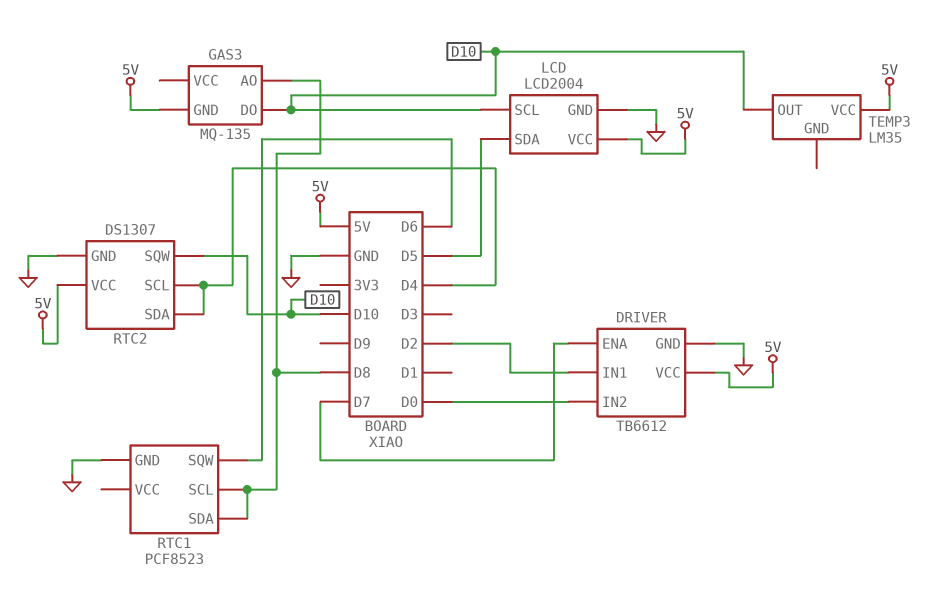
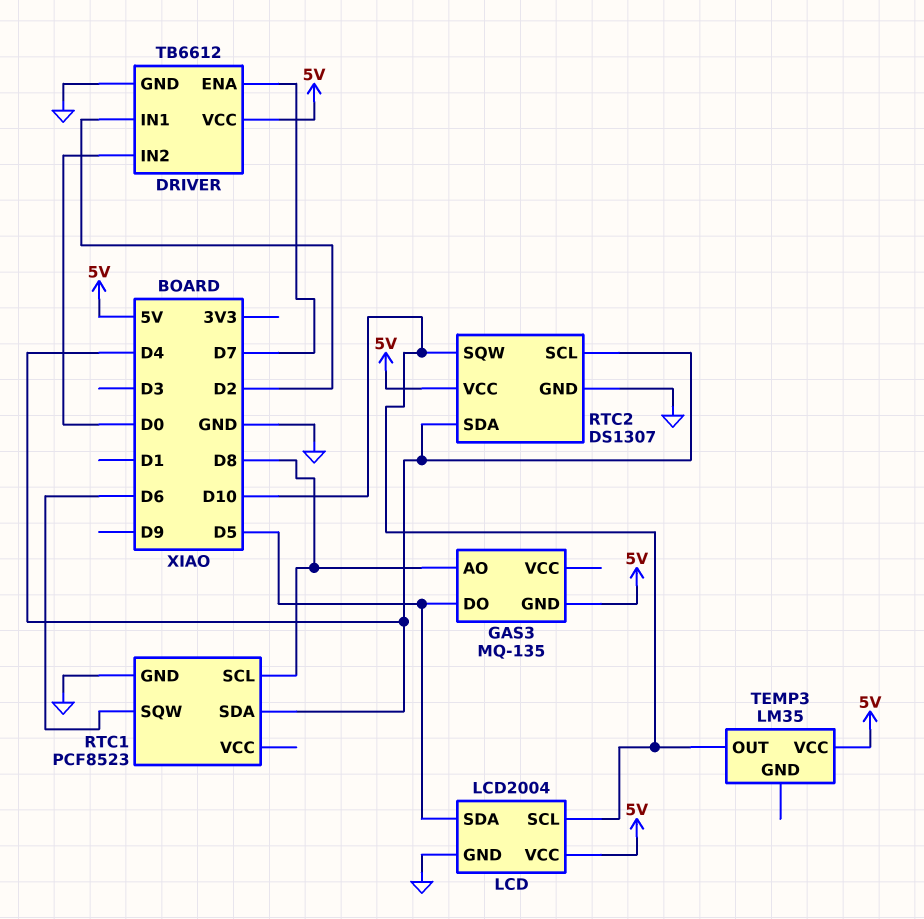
GAS3 pin DO: D10 -> D5
RTC1 pin SDA: D8 -> D4

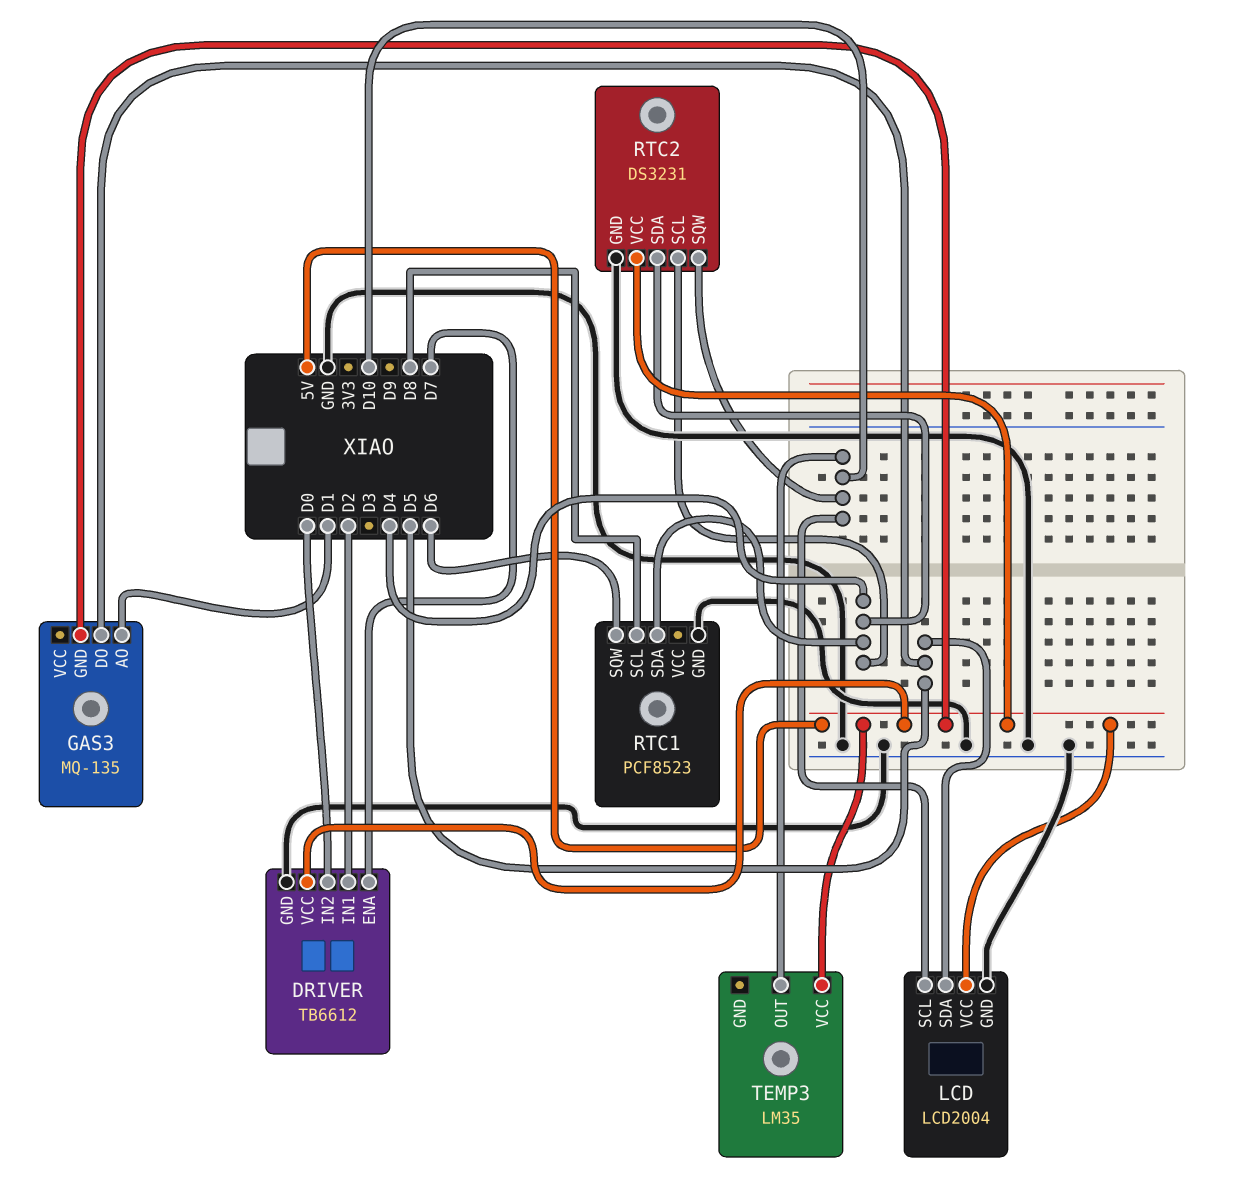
GAS3 pin AO: D8 -> D1
RTC2: DS1307 -> DS3231

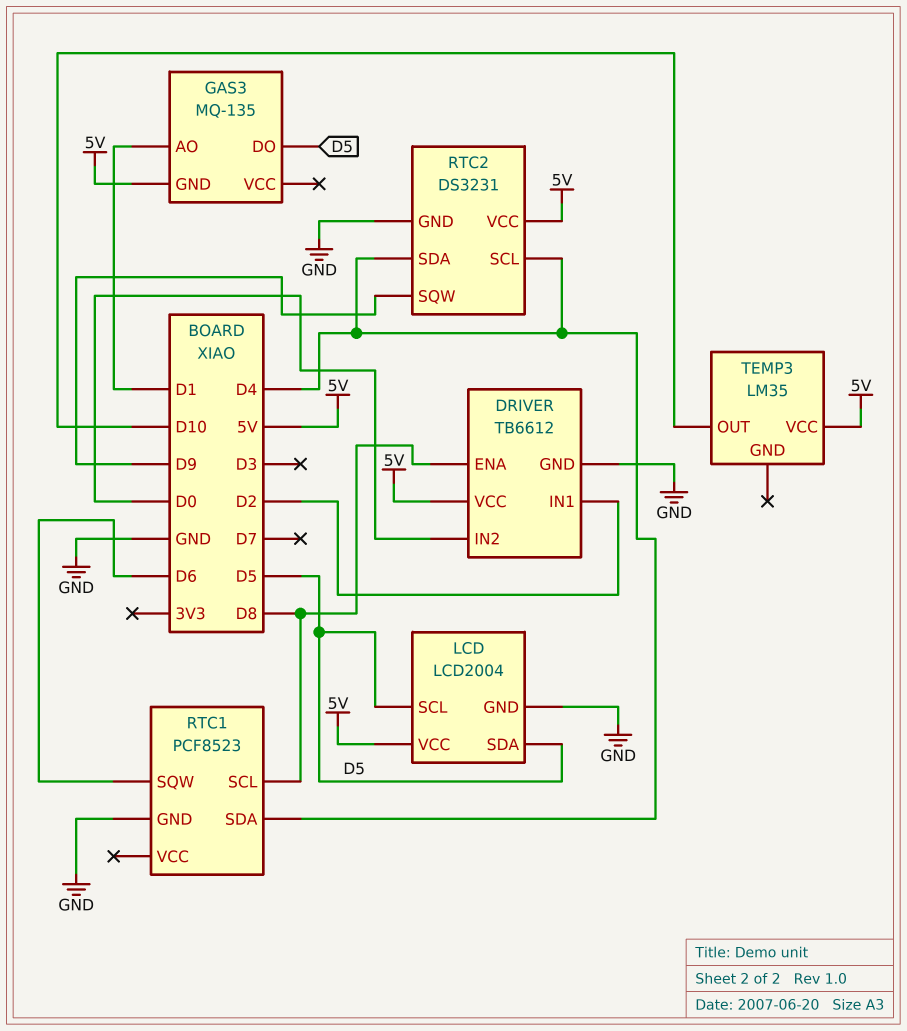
DRIVER pin ENA: D7 -> D8
LCD pin SCL: D10 -> D5
RTC2 pin SQW: D10 -> D9

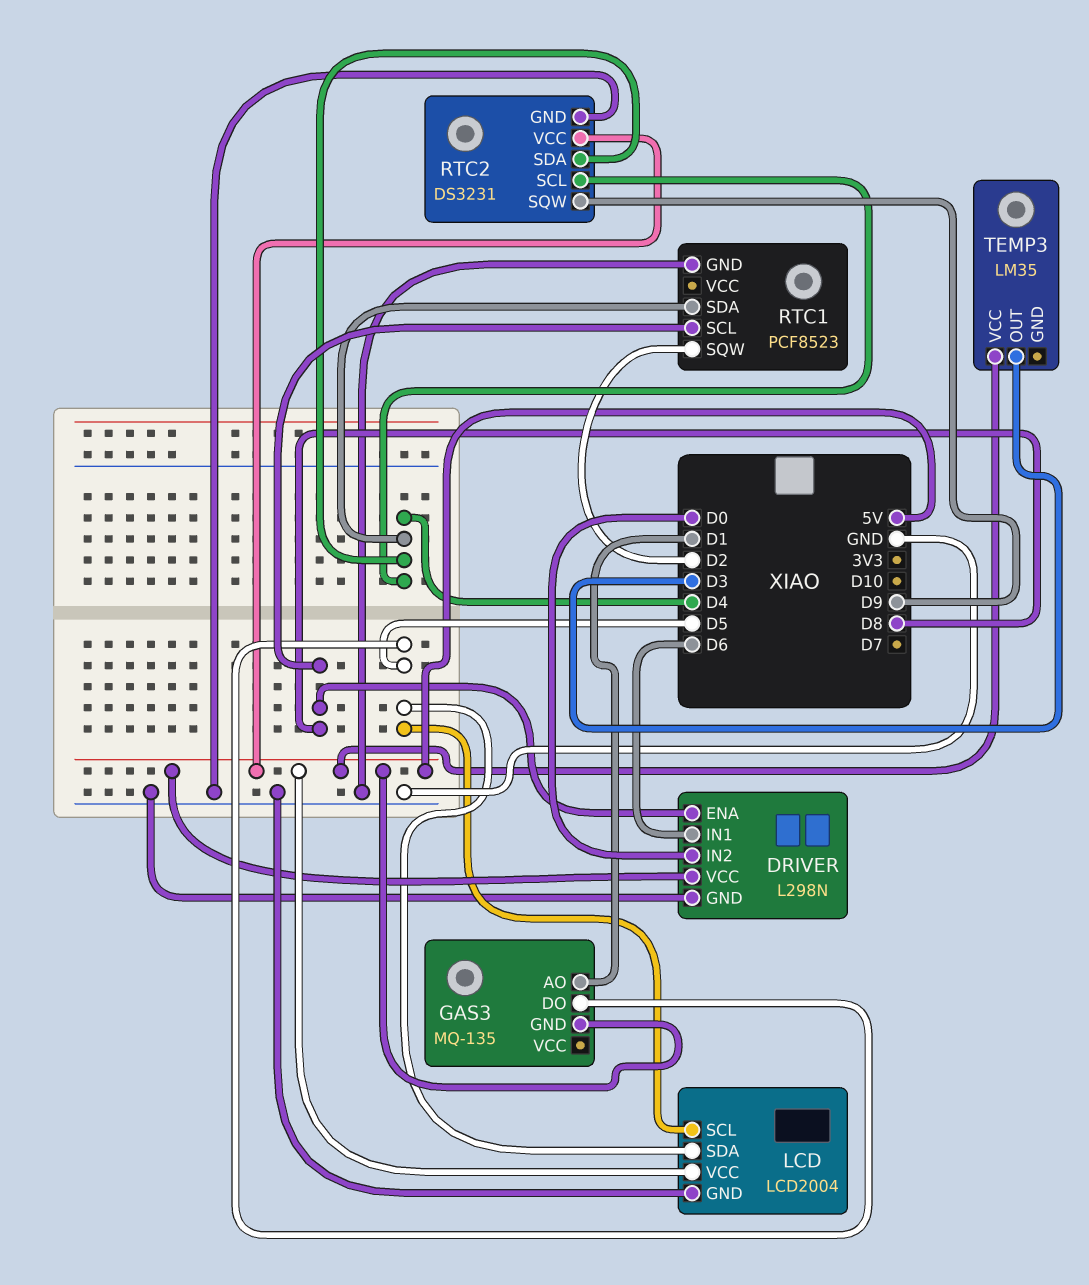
DRIVER: TB6612 -> L298N
DRIVER pin IN1: D2 -> D6
RTC1 pin SQW: D6 -> D2
TEMP3 pin OUT: D10 -> D3

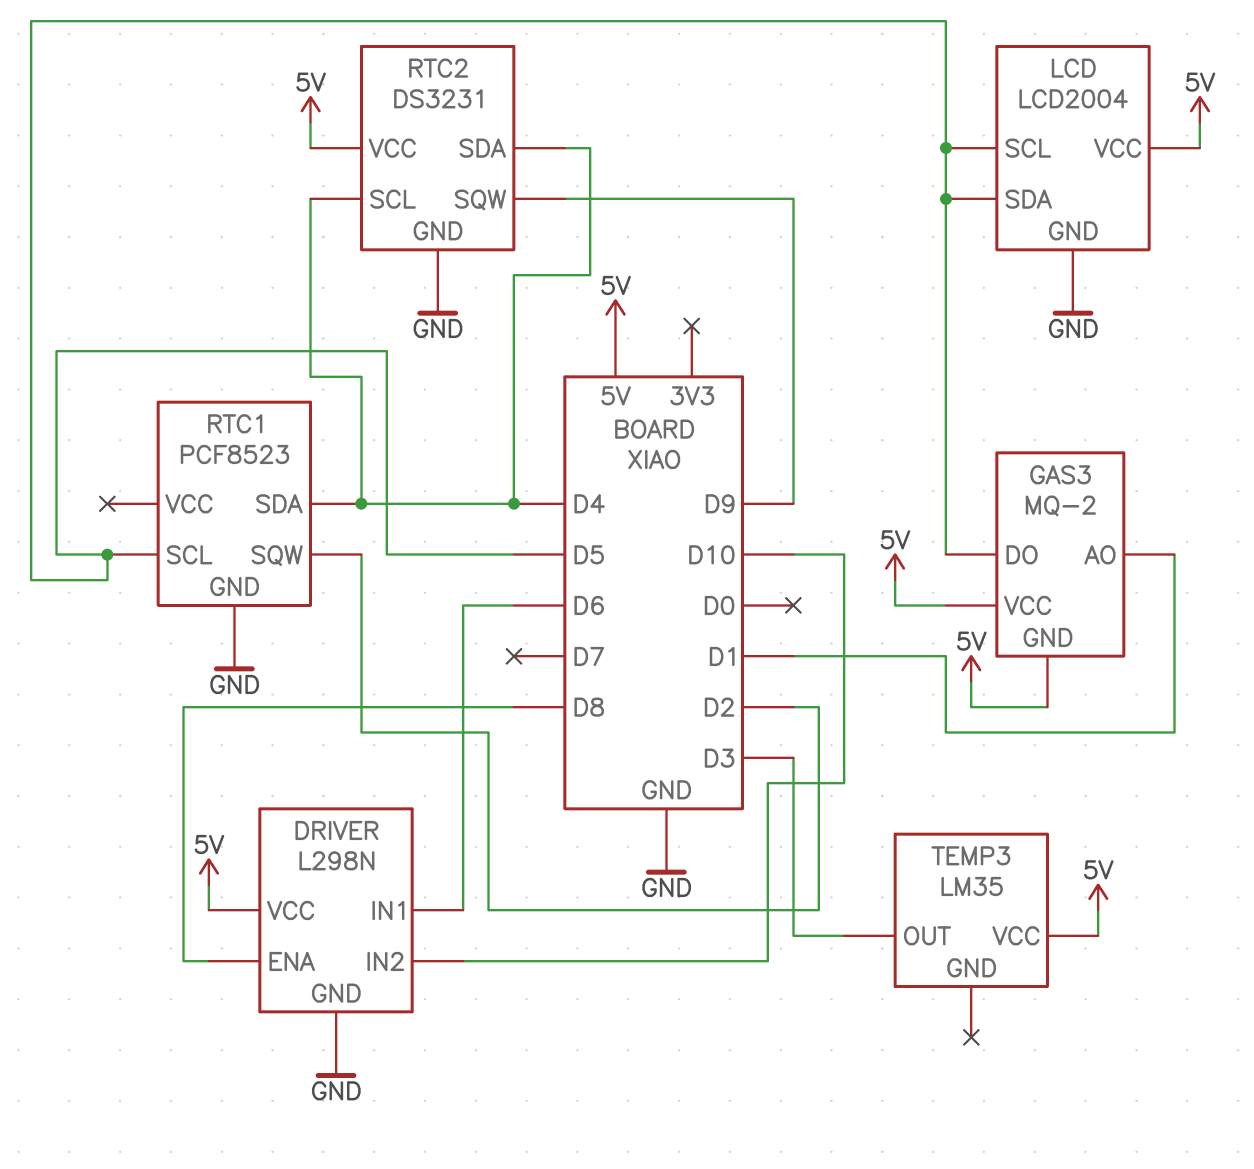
DRIVER pin IN2: D0 -> D10
GAS3: MQ-135 -> MQ-2
GAS3 pin VCC: none -> 5V
RTC1 pin SCL: D8 -> D5

